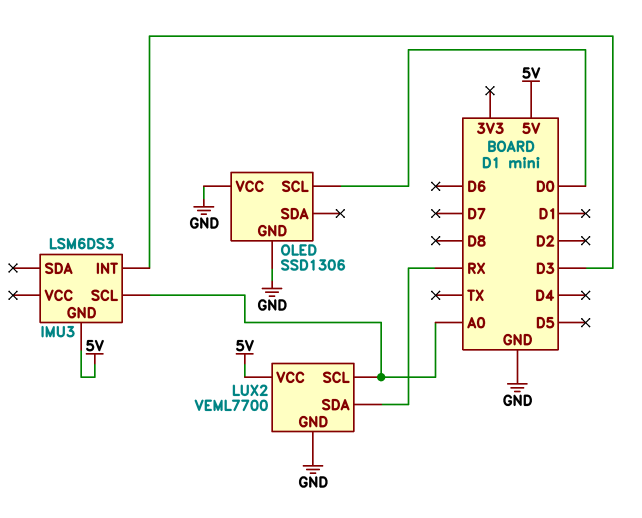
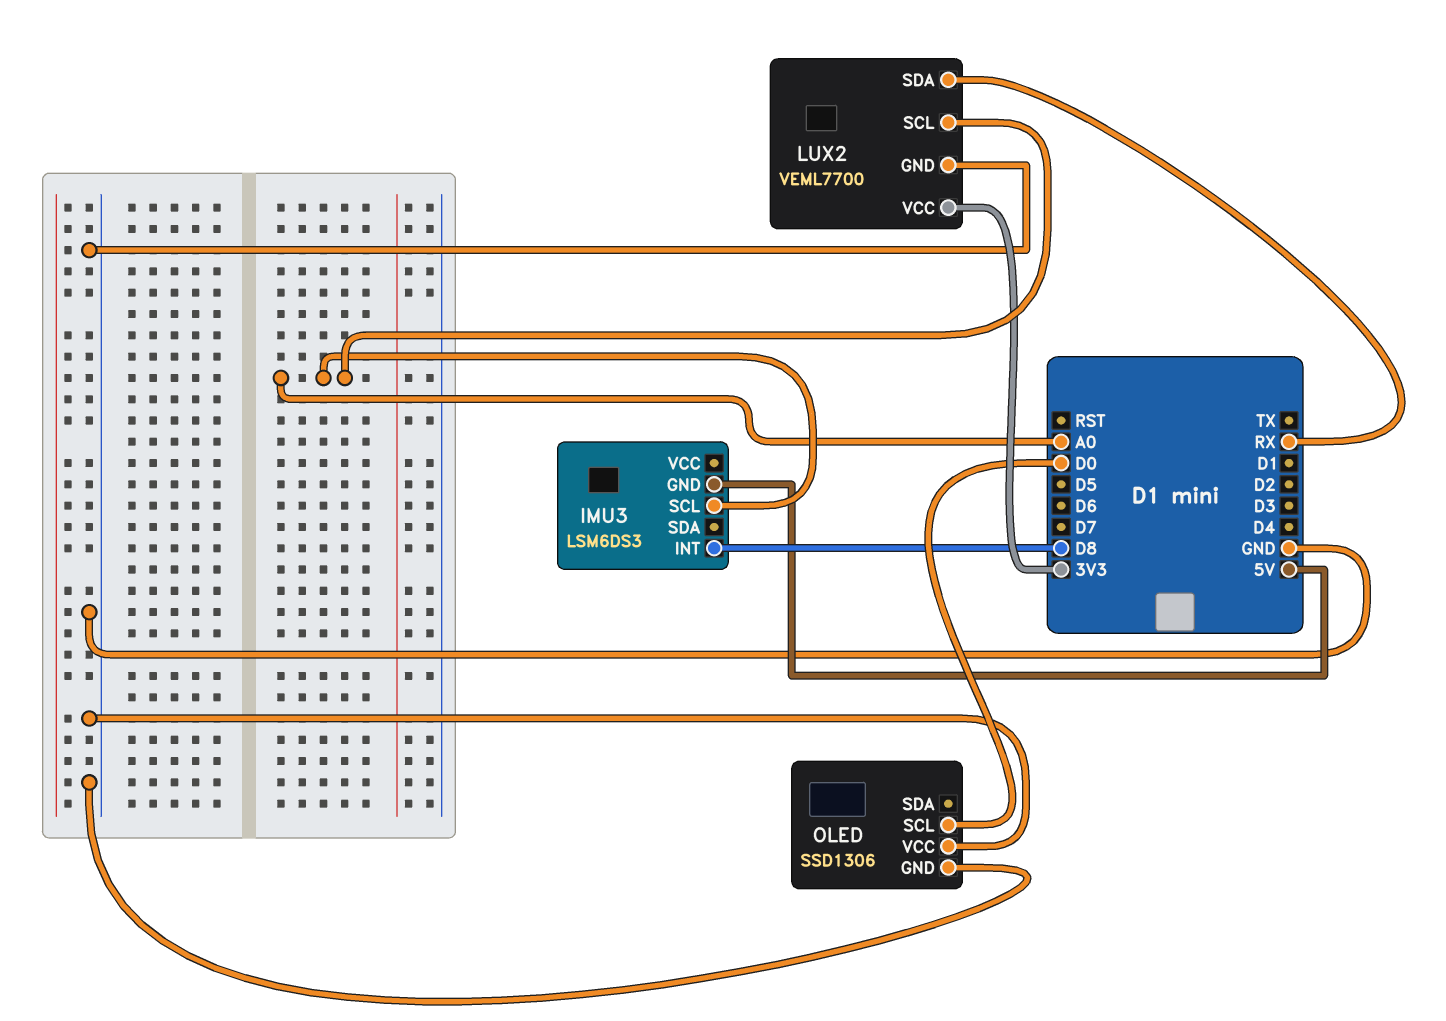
IMU3 pin INT: D3 -> D8
LUX2 pin VCC: 5V -> 3V3

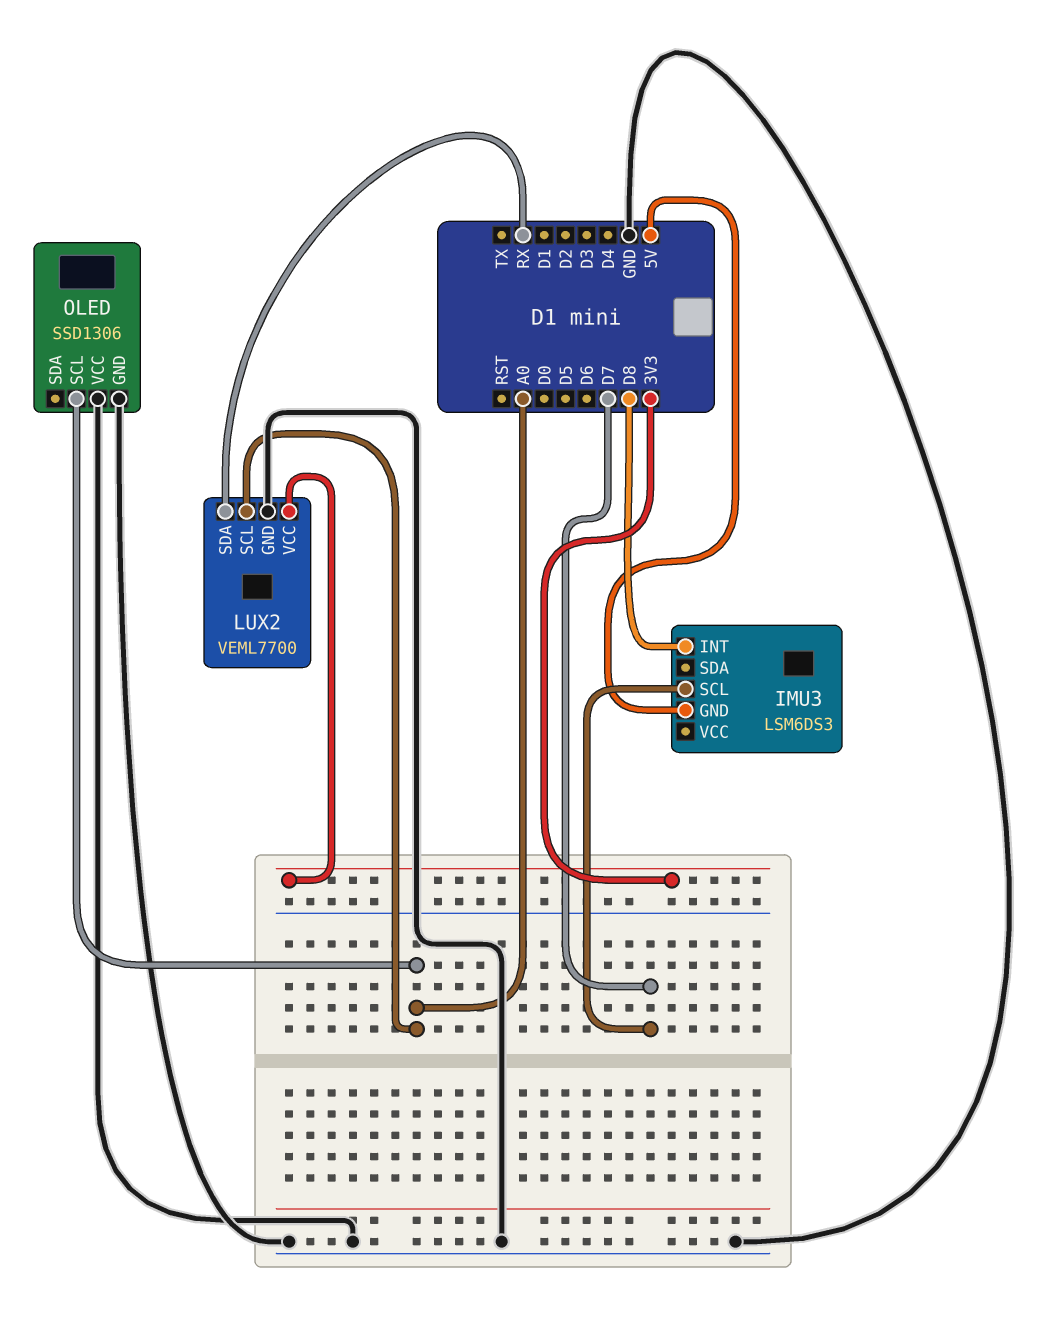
IMU3 pin SCL: A0 -> D7
OLED pin SCL: D0 -> A0

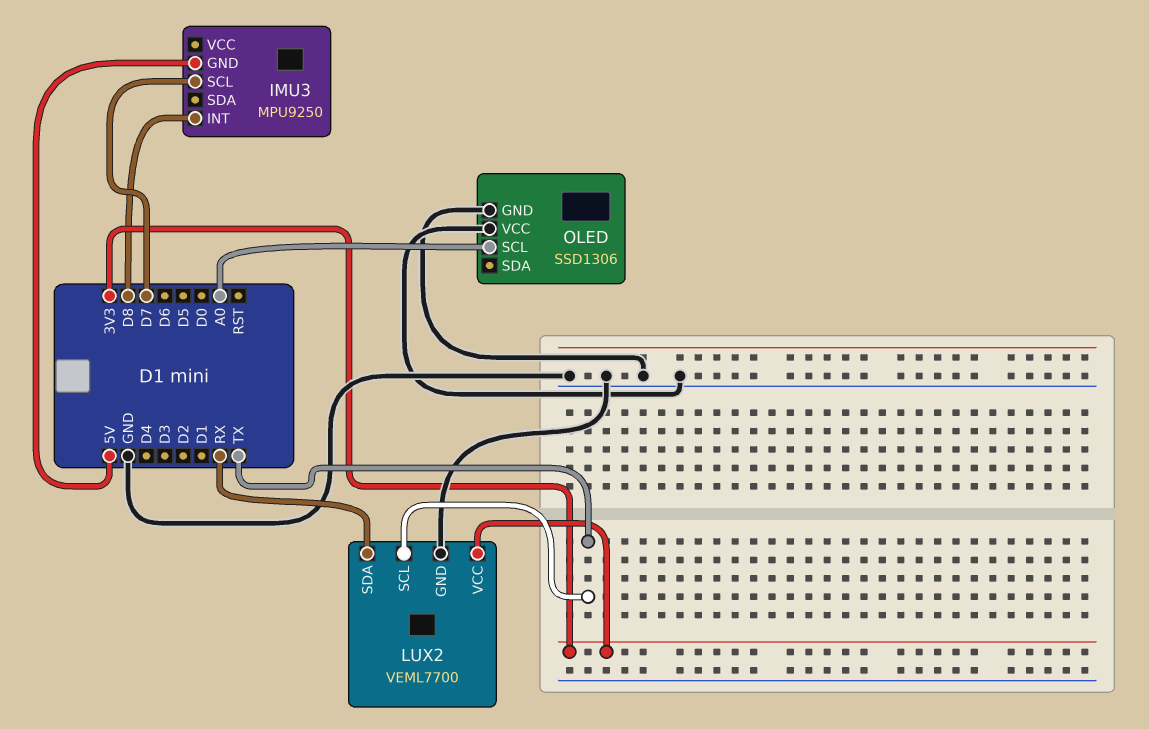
IMU3: LSM6DS3 -> MPU9250
LUX2 pin SCL: A0 -> TX

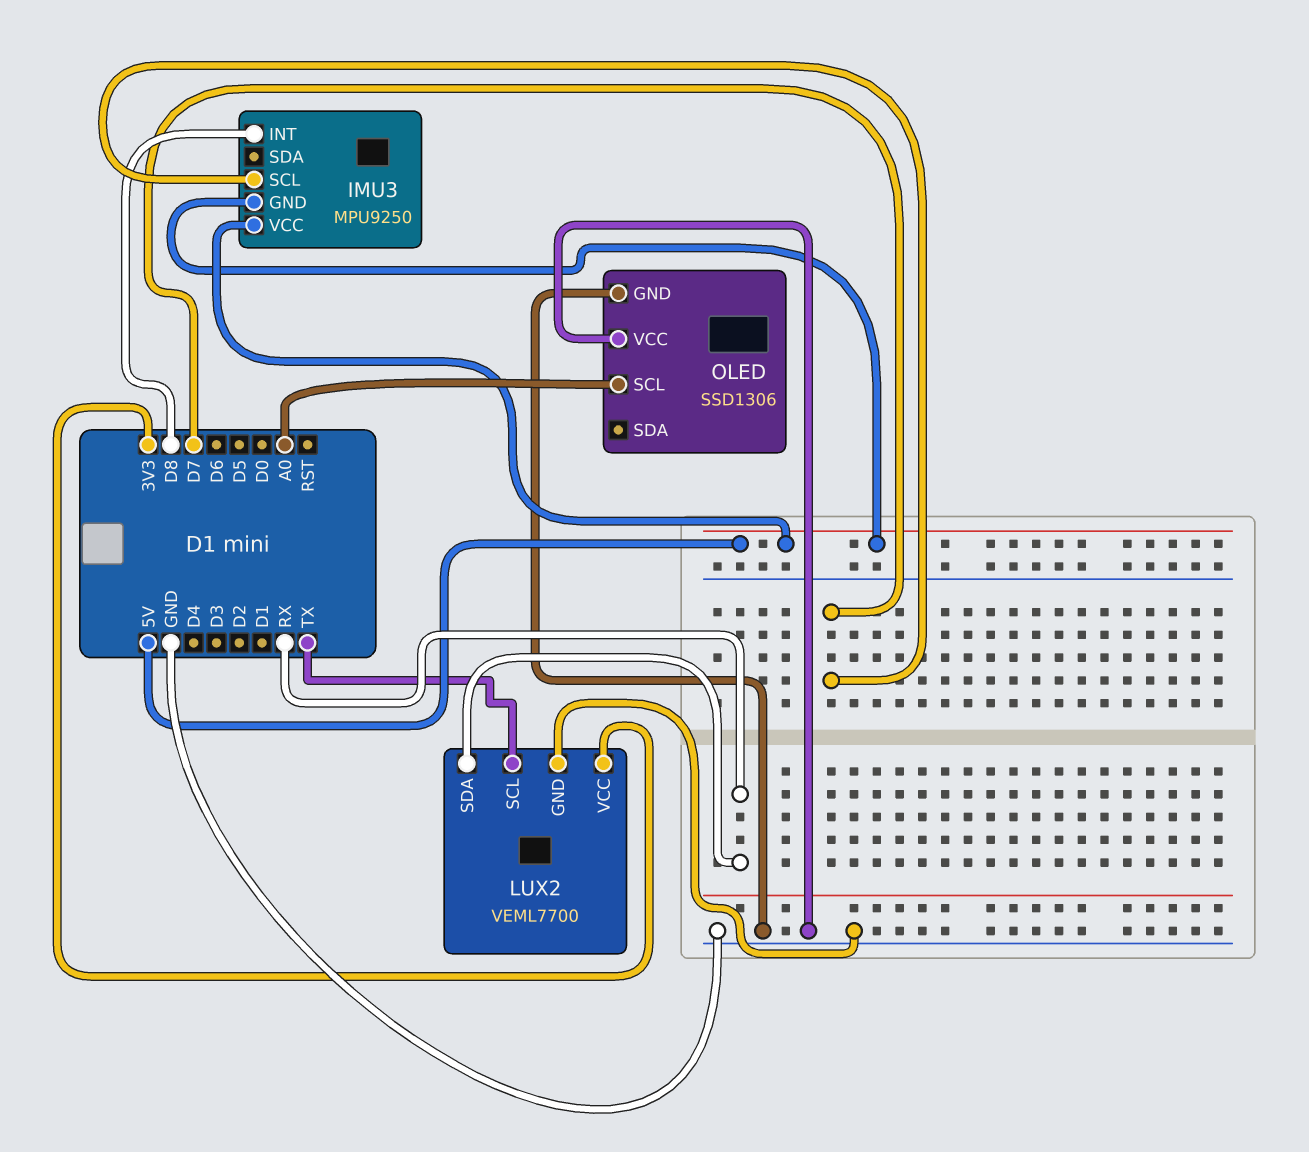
IMU3 pin VCC: none -> 5V

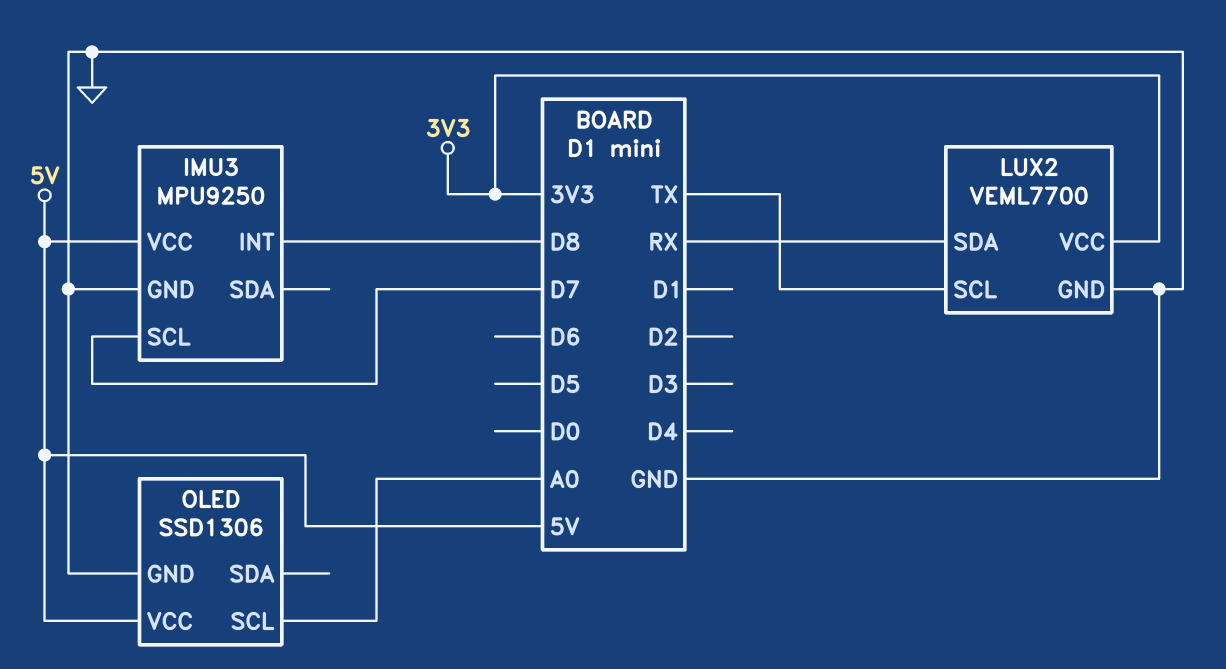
IMU3 pin GND: 5V -> GND
OLED pin VCC: GND -> 5V

